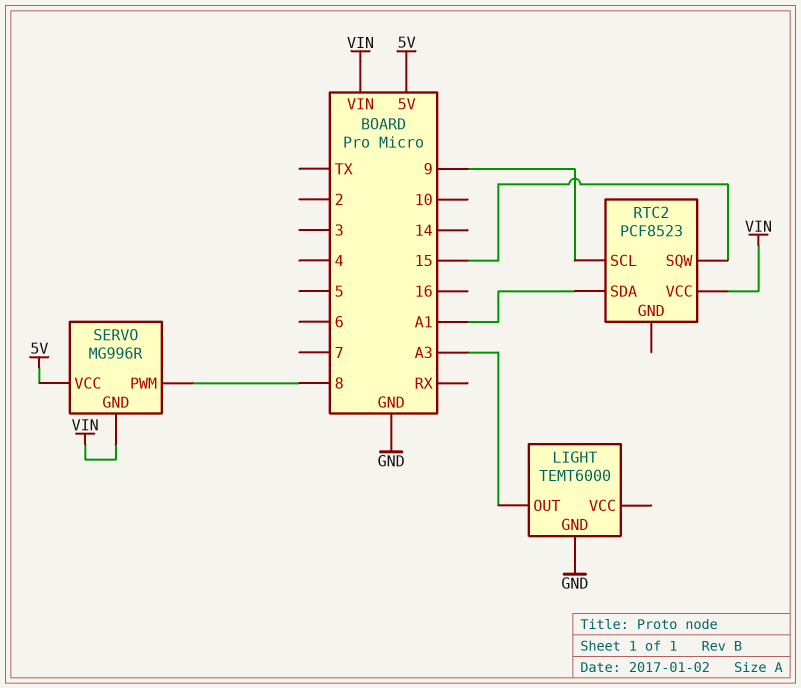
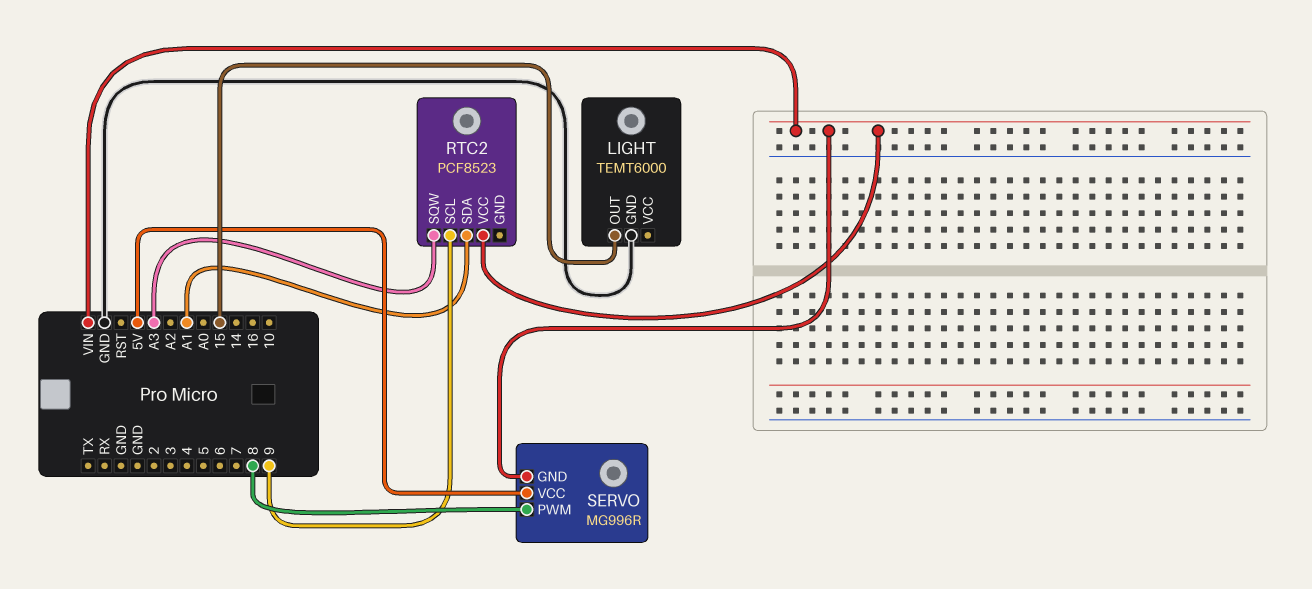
LIGHT pin OUT: A3 -> 15
RTC2 pin SQW: 15 -> A3

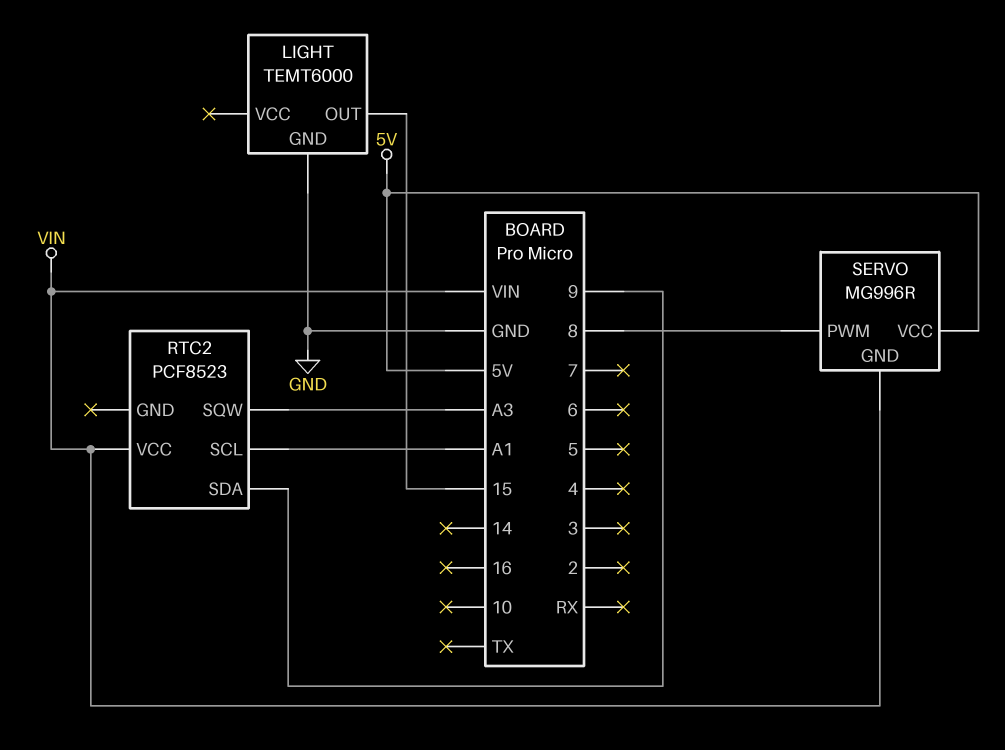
RTC2 pin SCL: 9 -> A1
RTC2 pin SDA: A1 -> 9

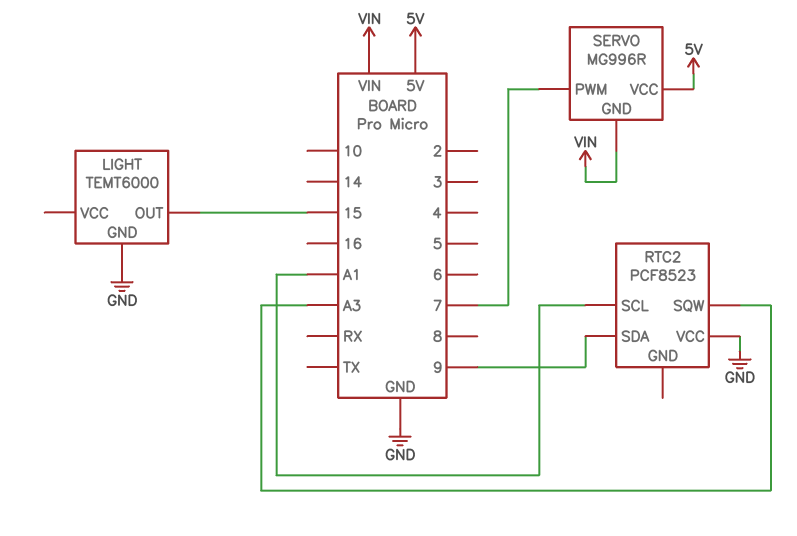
RTC2 pin VCC: VIN -> GND
SERVO pin PWM: 8 -> 7

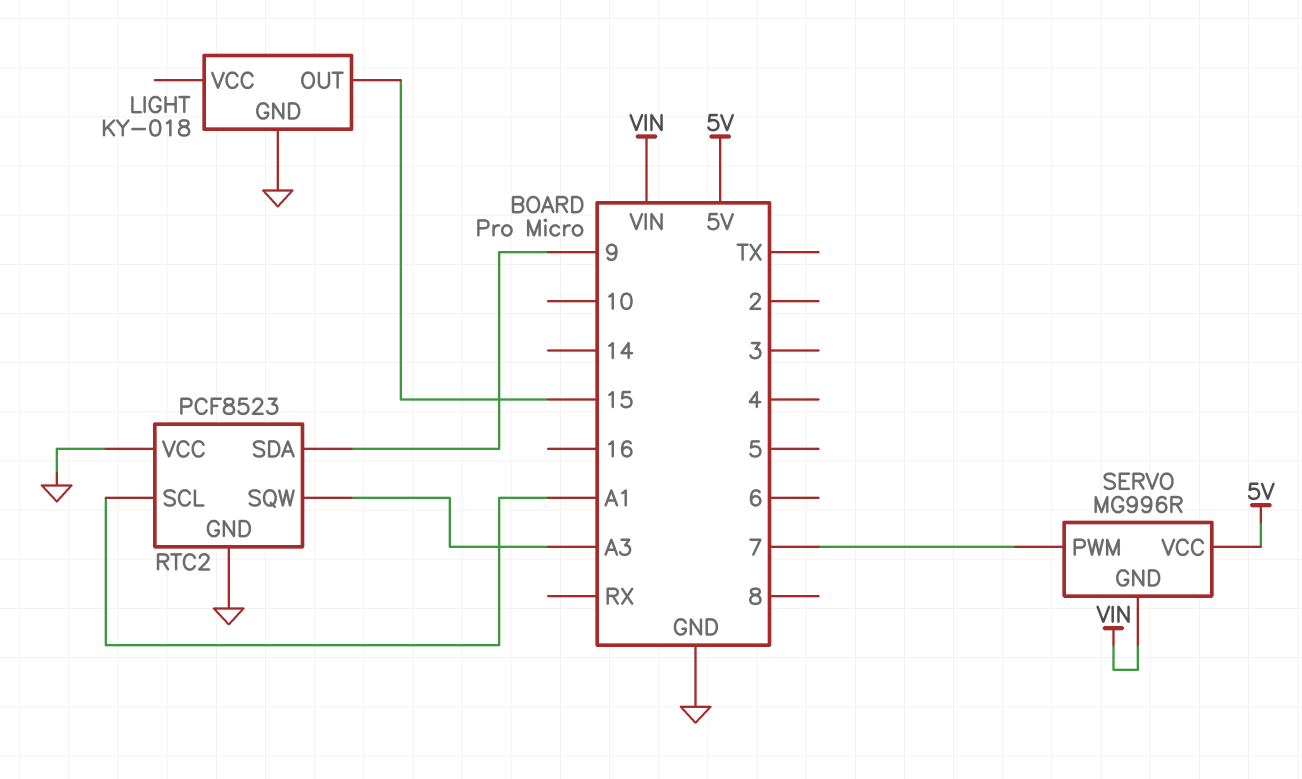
LIGHT: TEMT6000 -> KY-018
RTC2 pin GND: none -> GND

